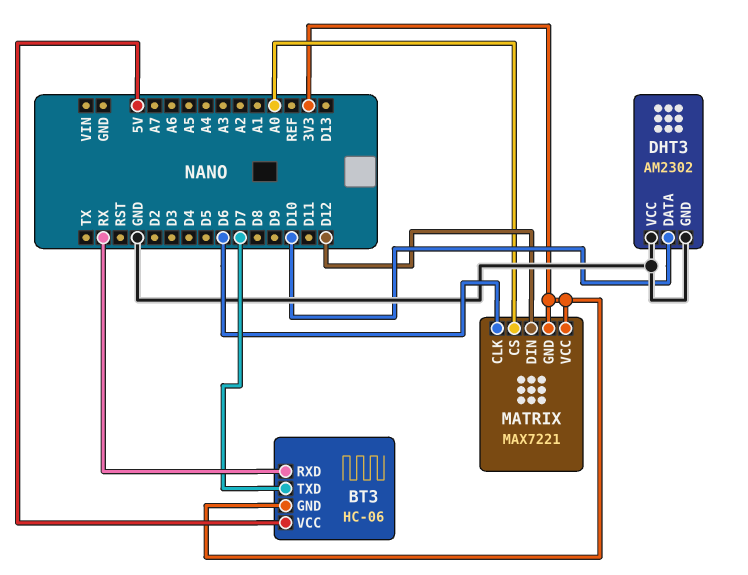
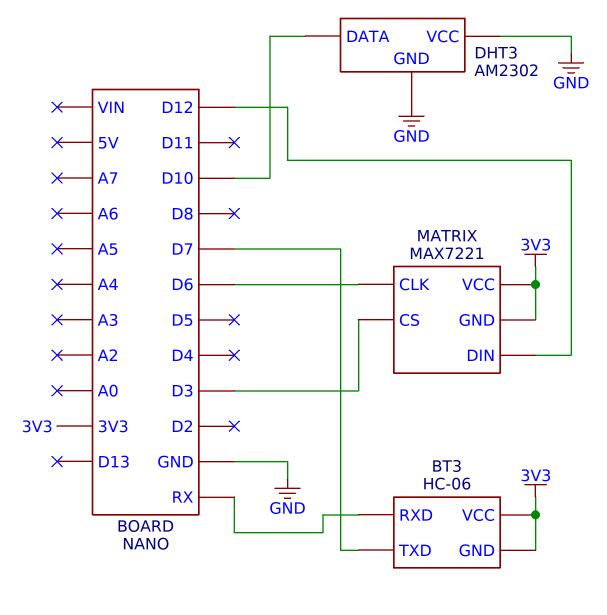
BT3 pin VCC: 5V -> 3V3
MATRIX pin CS: A0 -> D3

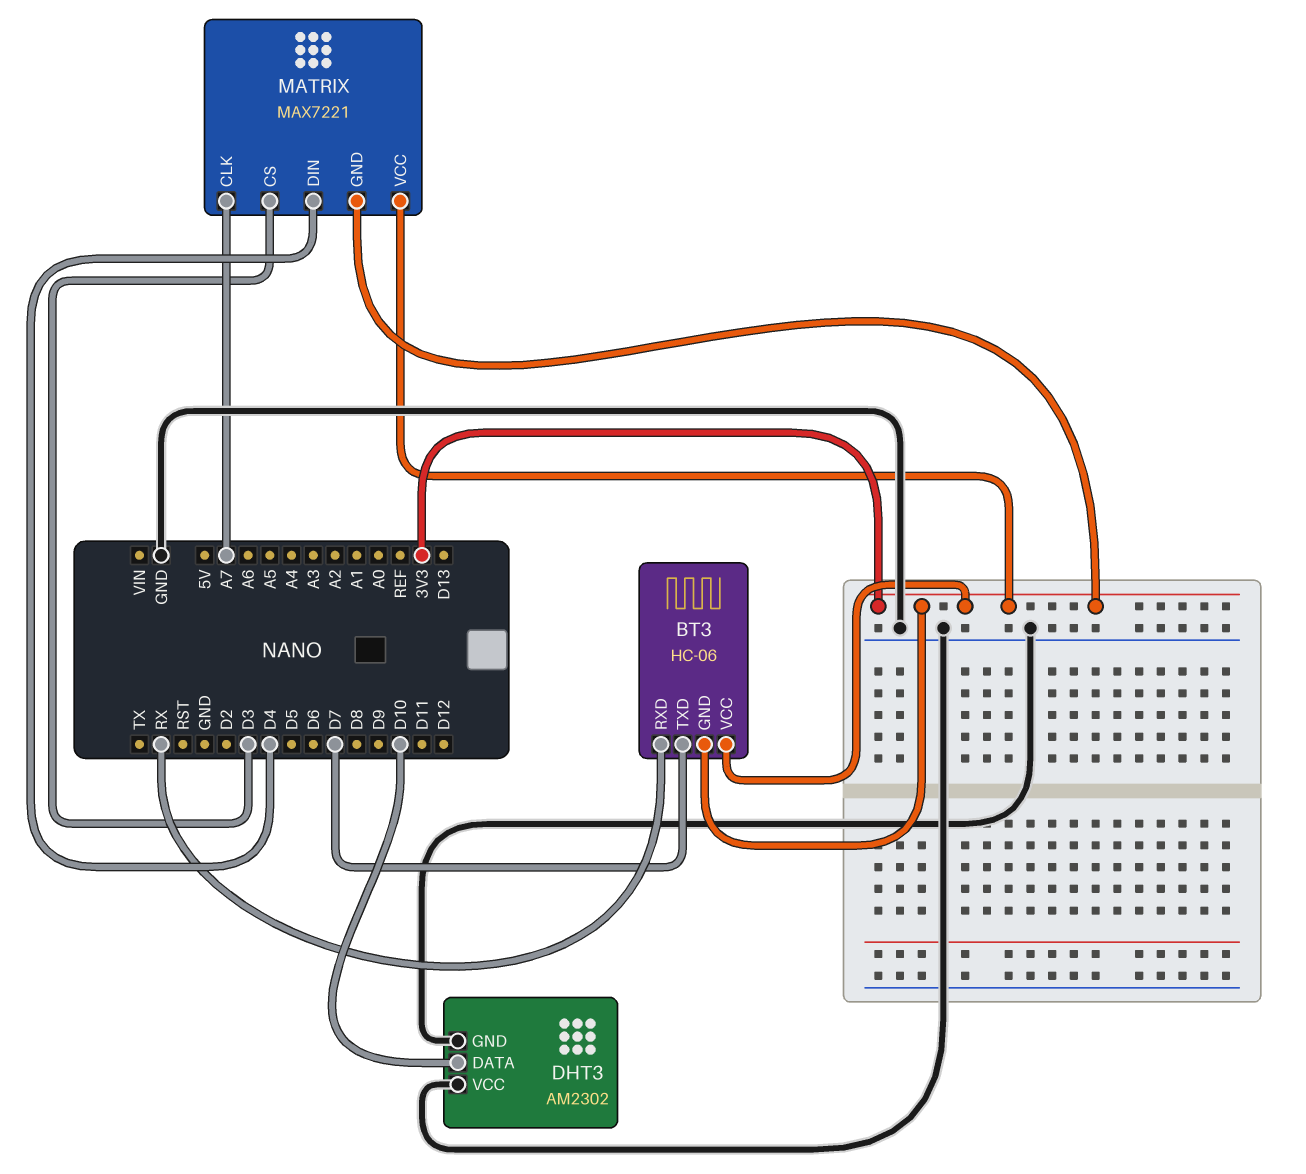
MATRIX pin CLK: D6 -> A7
MATRIX pin DIN: D12 -> D4

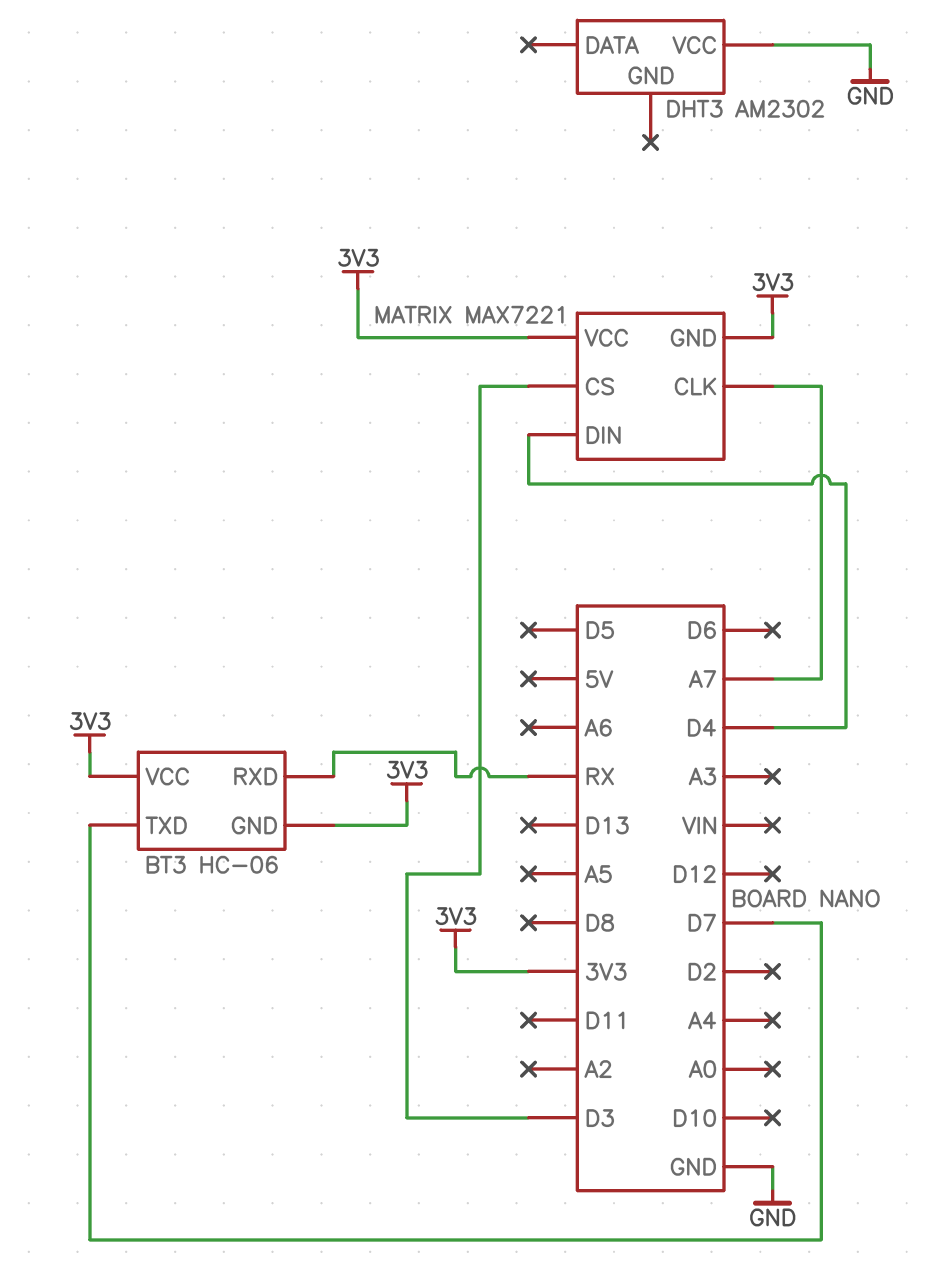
DHT3 pin DATA: D10 -> none
DHT3 pin GND: GND -> none

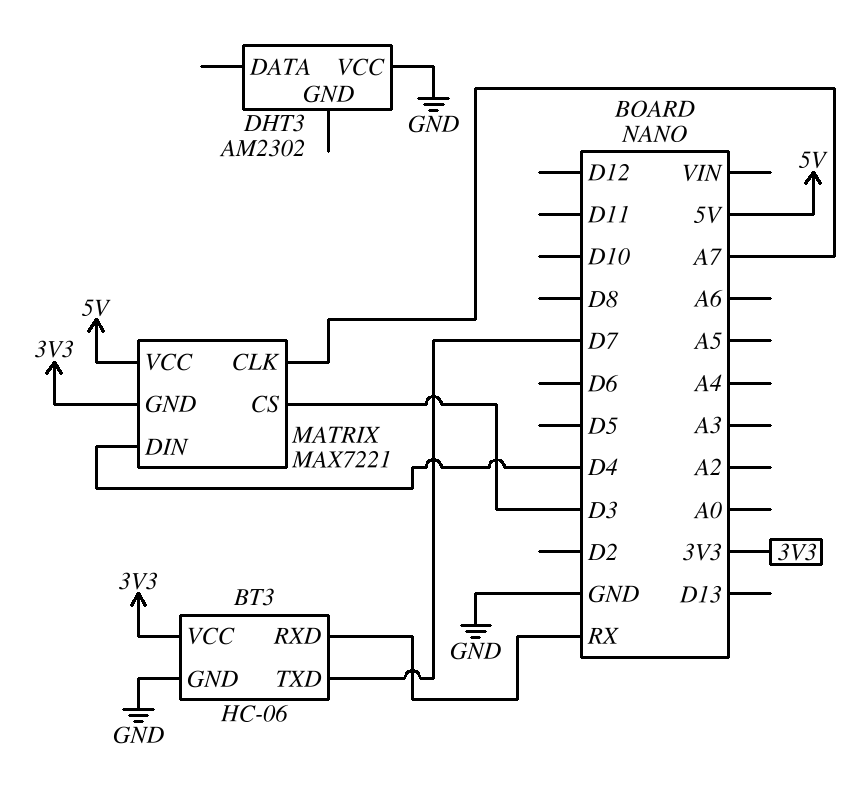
BT3 pin GND: 3V3 -> GND
MATRIX pin VCC: 3V3 -> 5V

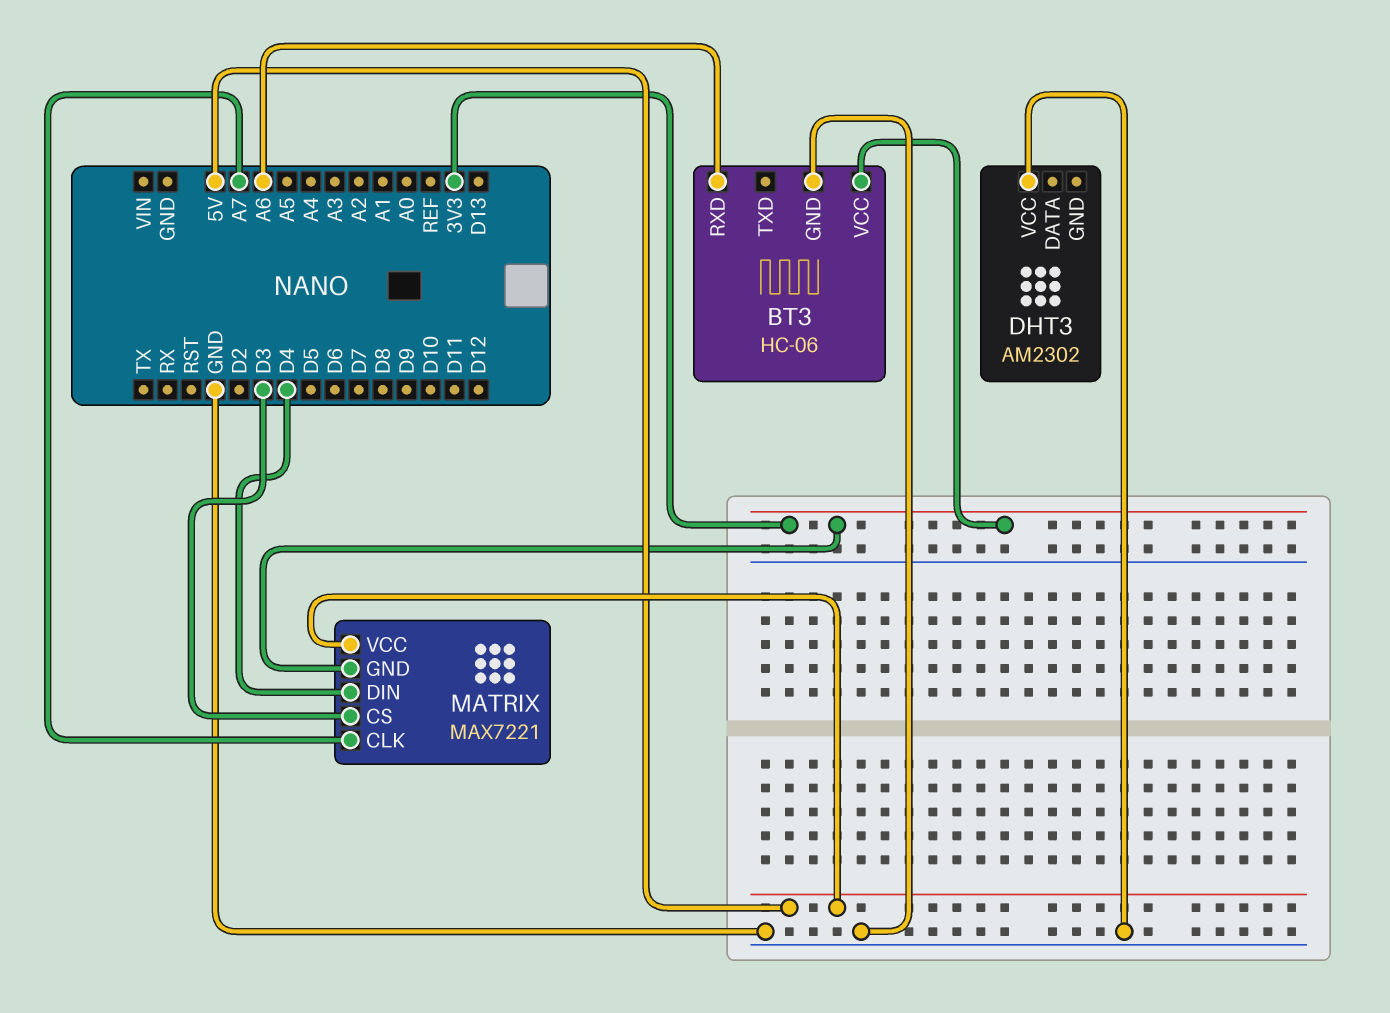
BT3 pin RXD: RX -> A6
BT3 pin TXD: D7 -> none

